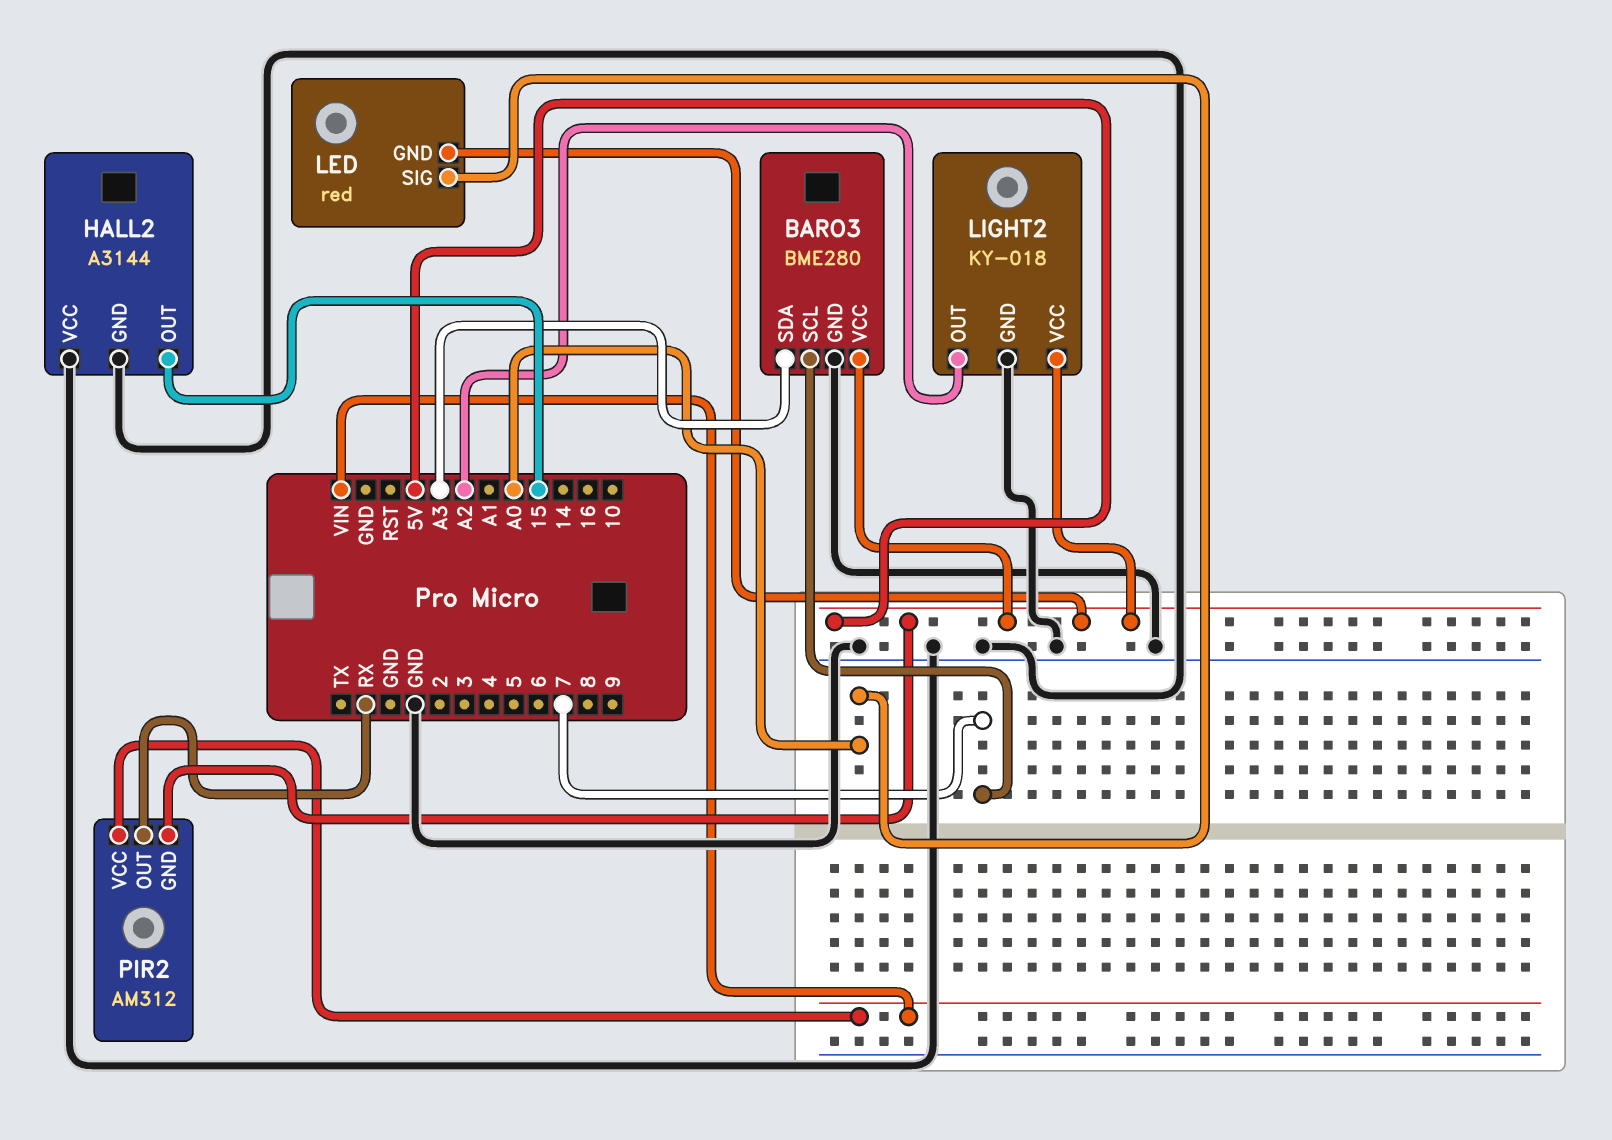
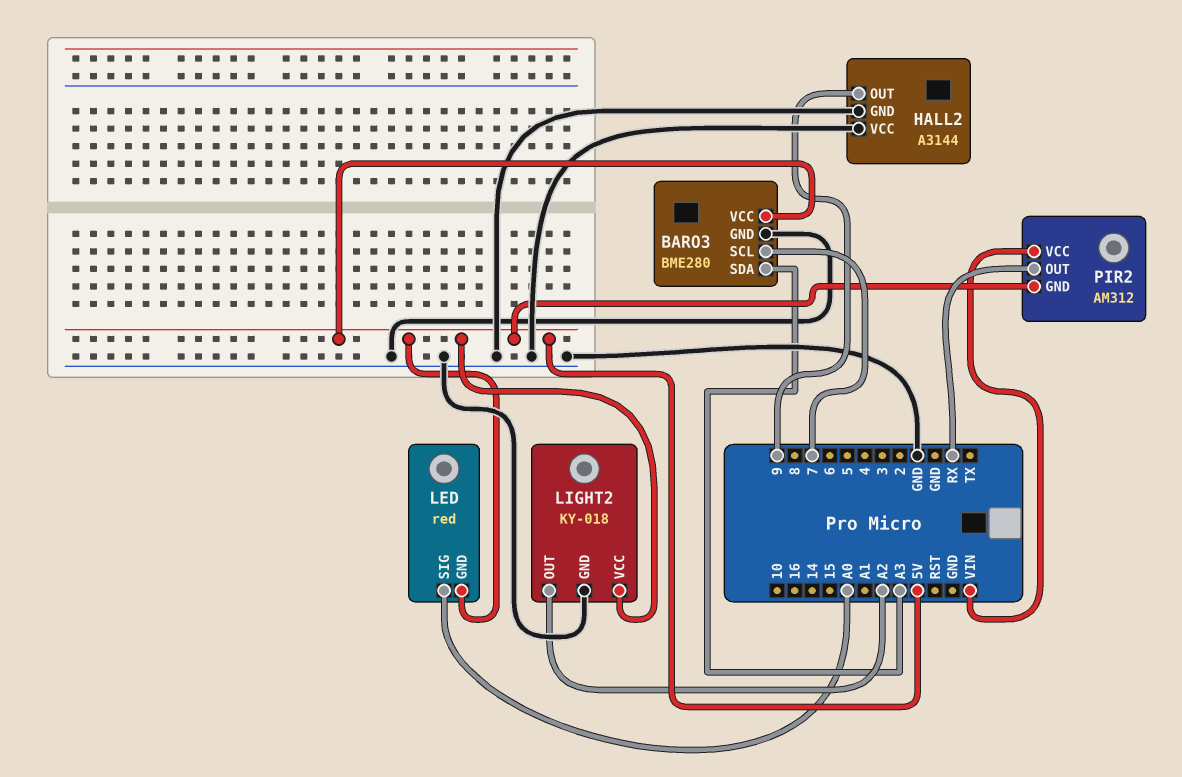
HALL2 pin OUT: 15 -> 9

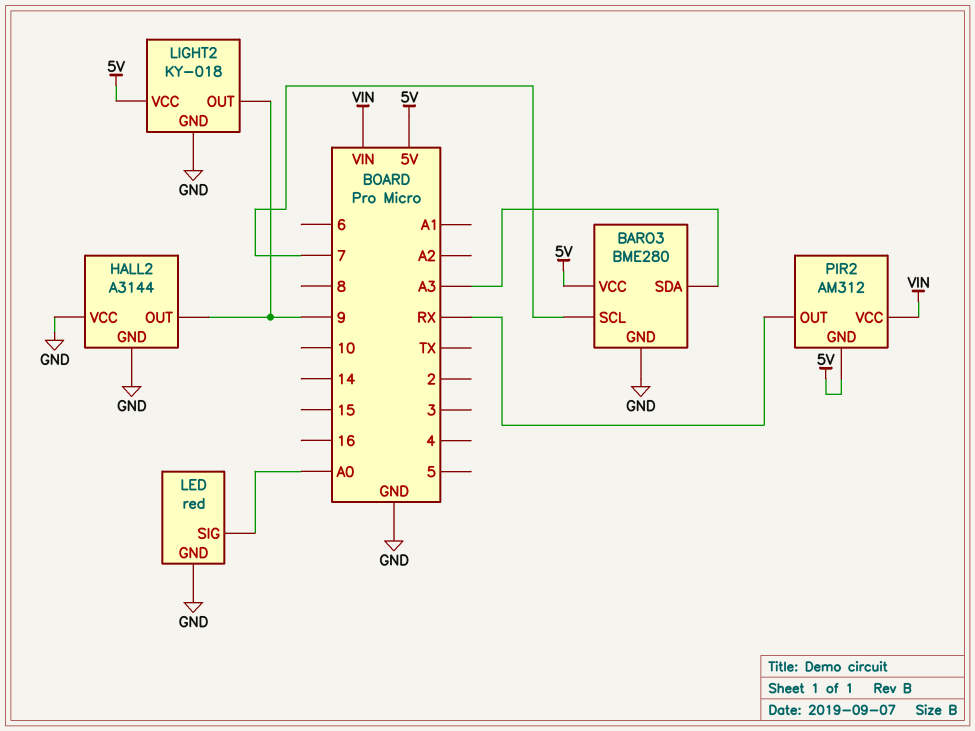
LED pin GND: 5V -> GND
LIGHT2 pin OUT: A2 -> 9

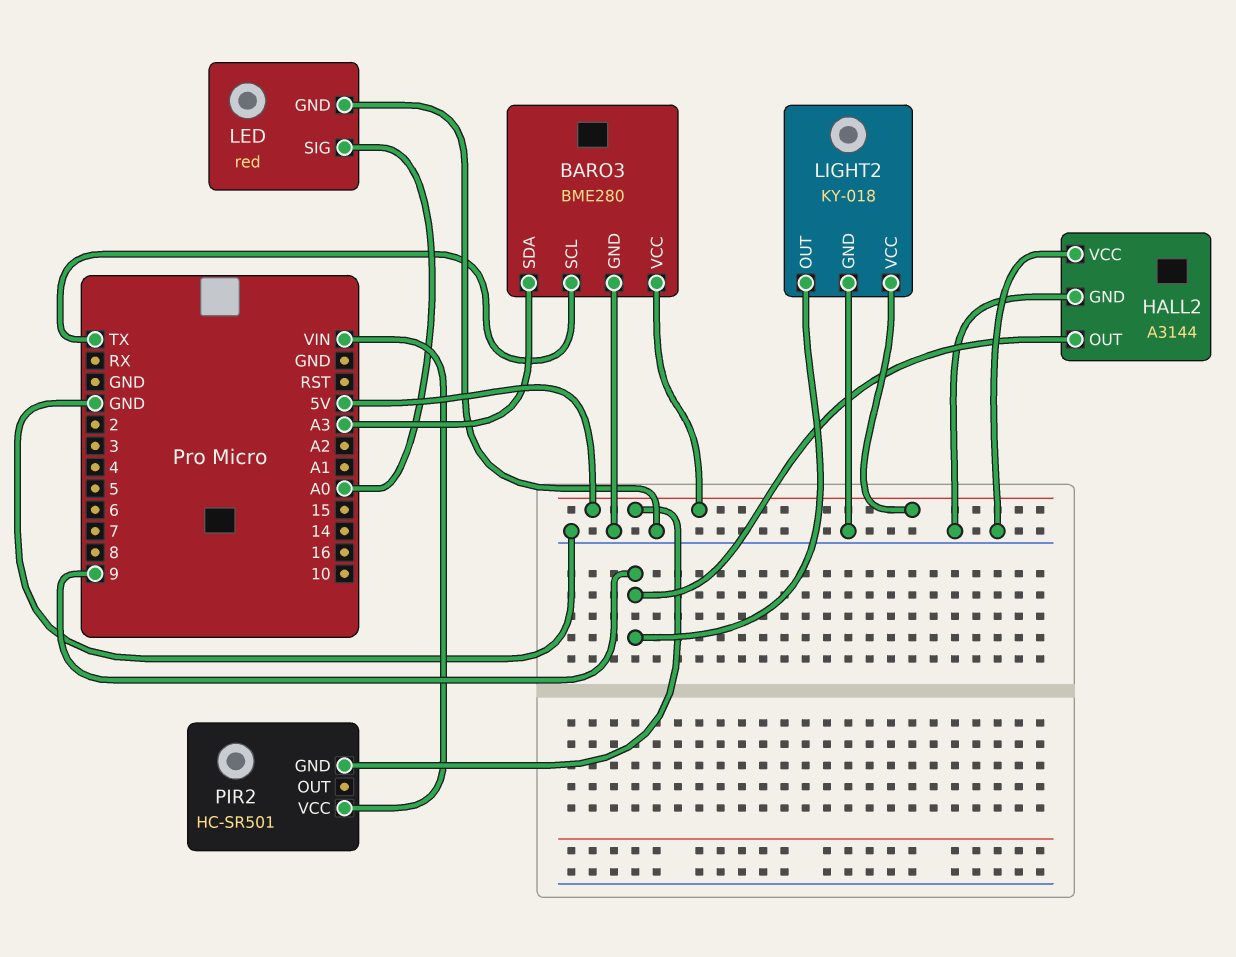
BARO3 pin SCL: 7 -> TX
PIR2: AM312 -> HC-SR501
PIR2 pin OUT: RX -> none

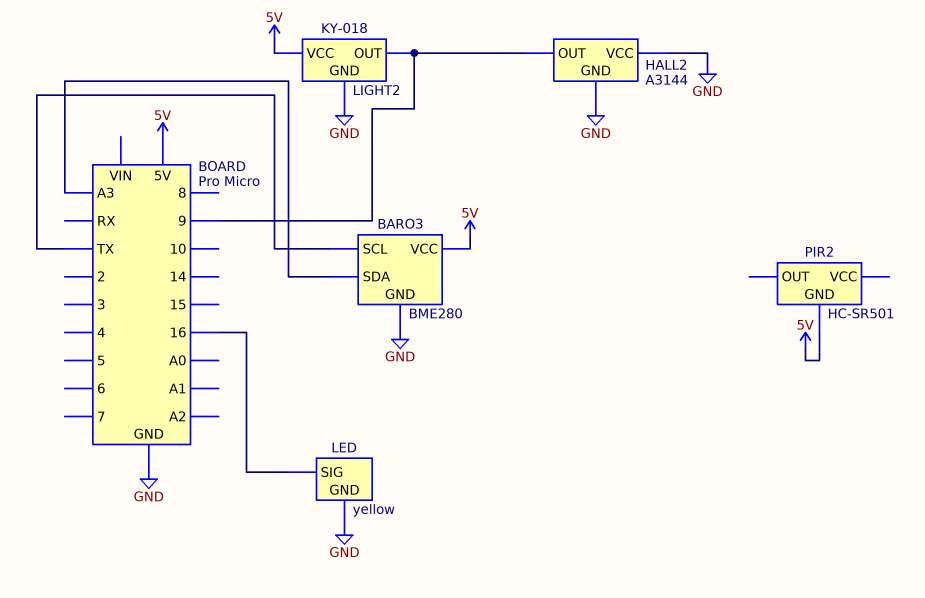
LED: red -> yellow
LED pin SIG: A0 -> 16
PIR2 pin VCC: VIN -> none

